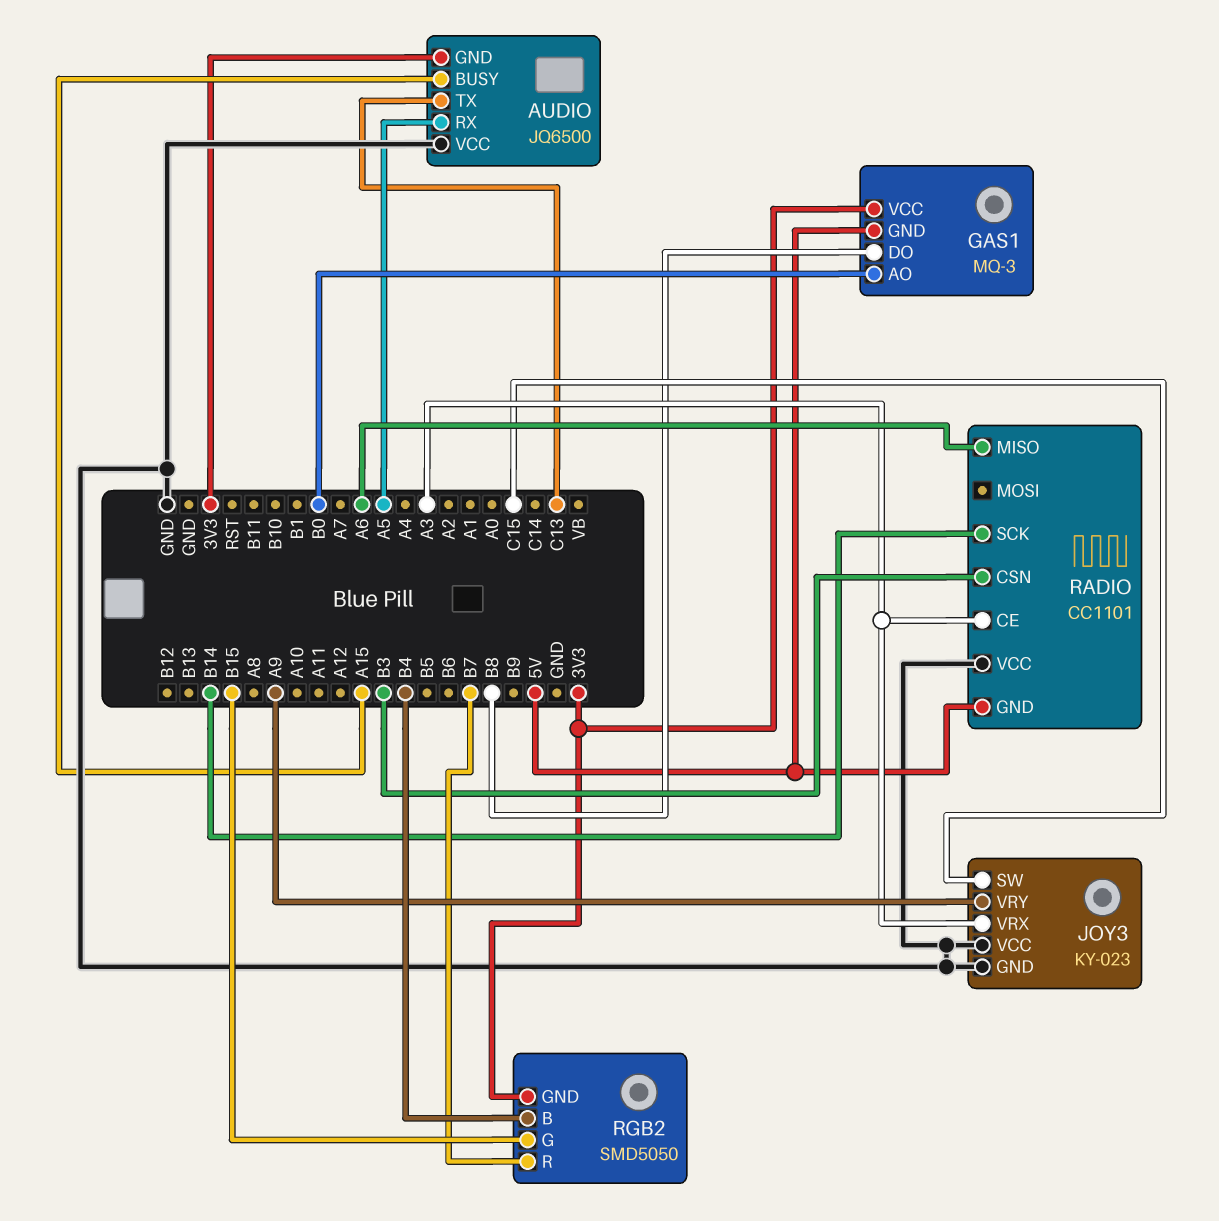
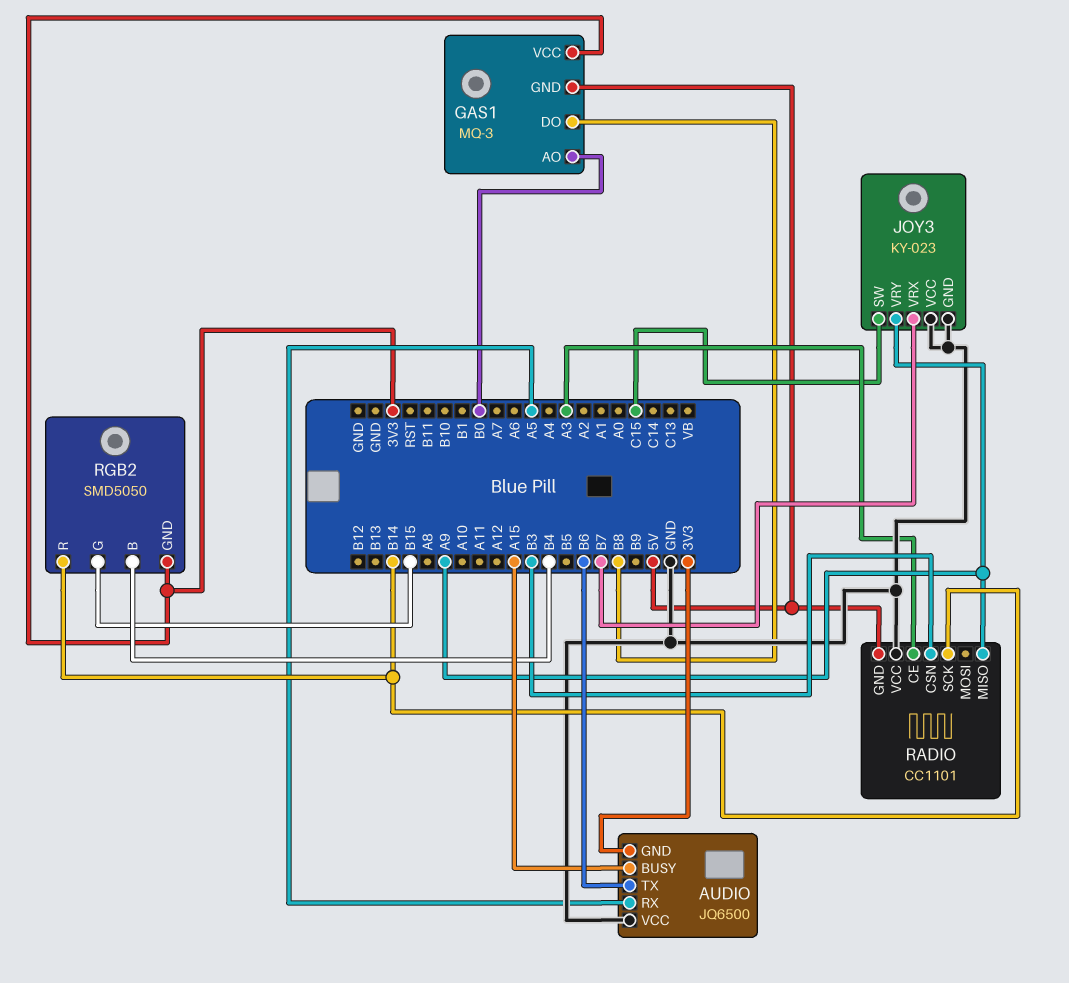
AUDIO pin TX: C13 -> B6
JOY3 pin VRX: A3 -> B7
RADIO pin MISO: A6 -> A9
RGB2 pin R: B7 -> B14

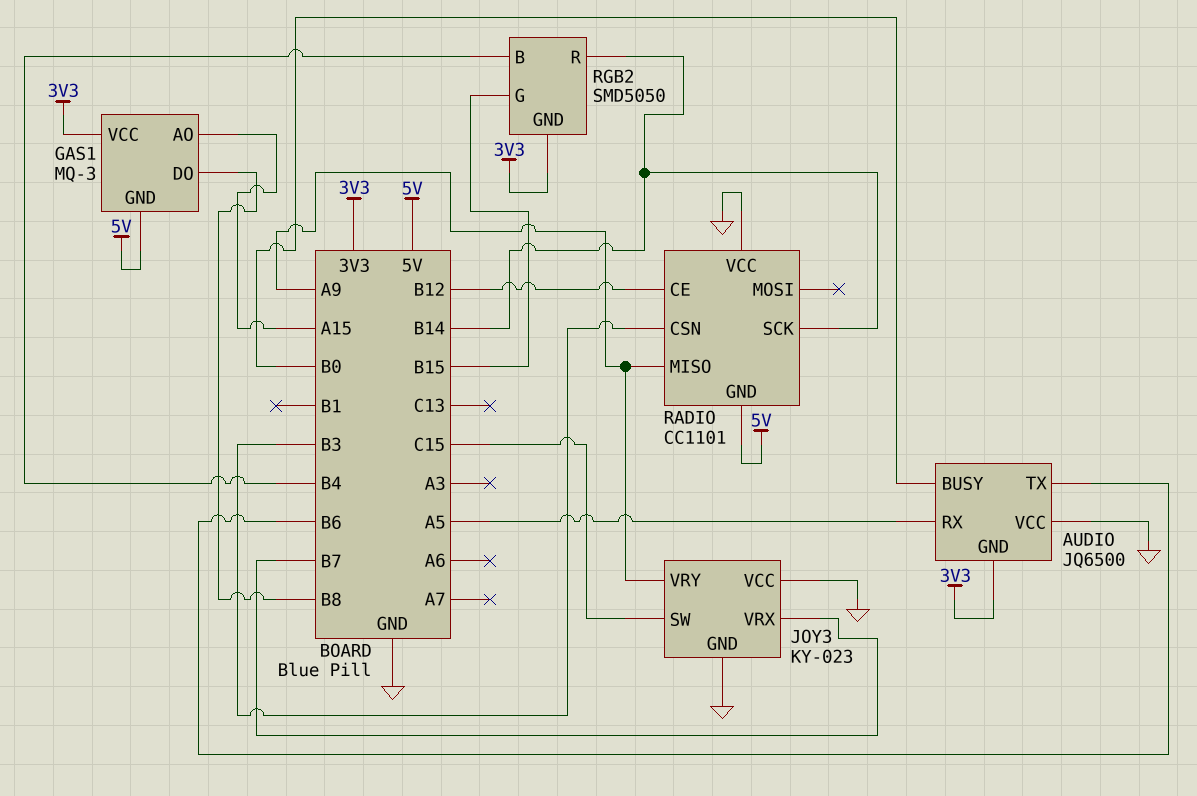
AUDIO pin BUSY: A15 -> B0
GAS1 pin AO: B0 -> A15
RADIO pin CE: A3 -> B12

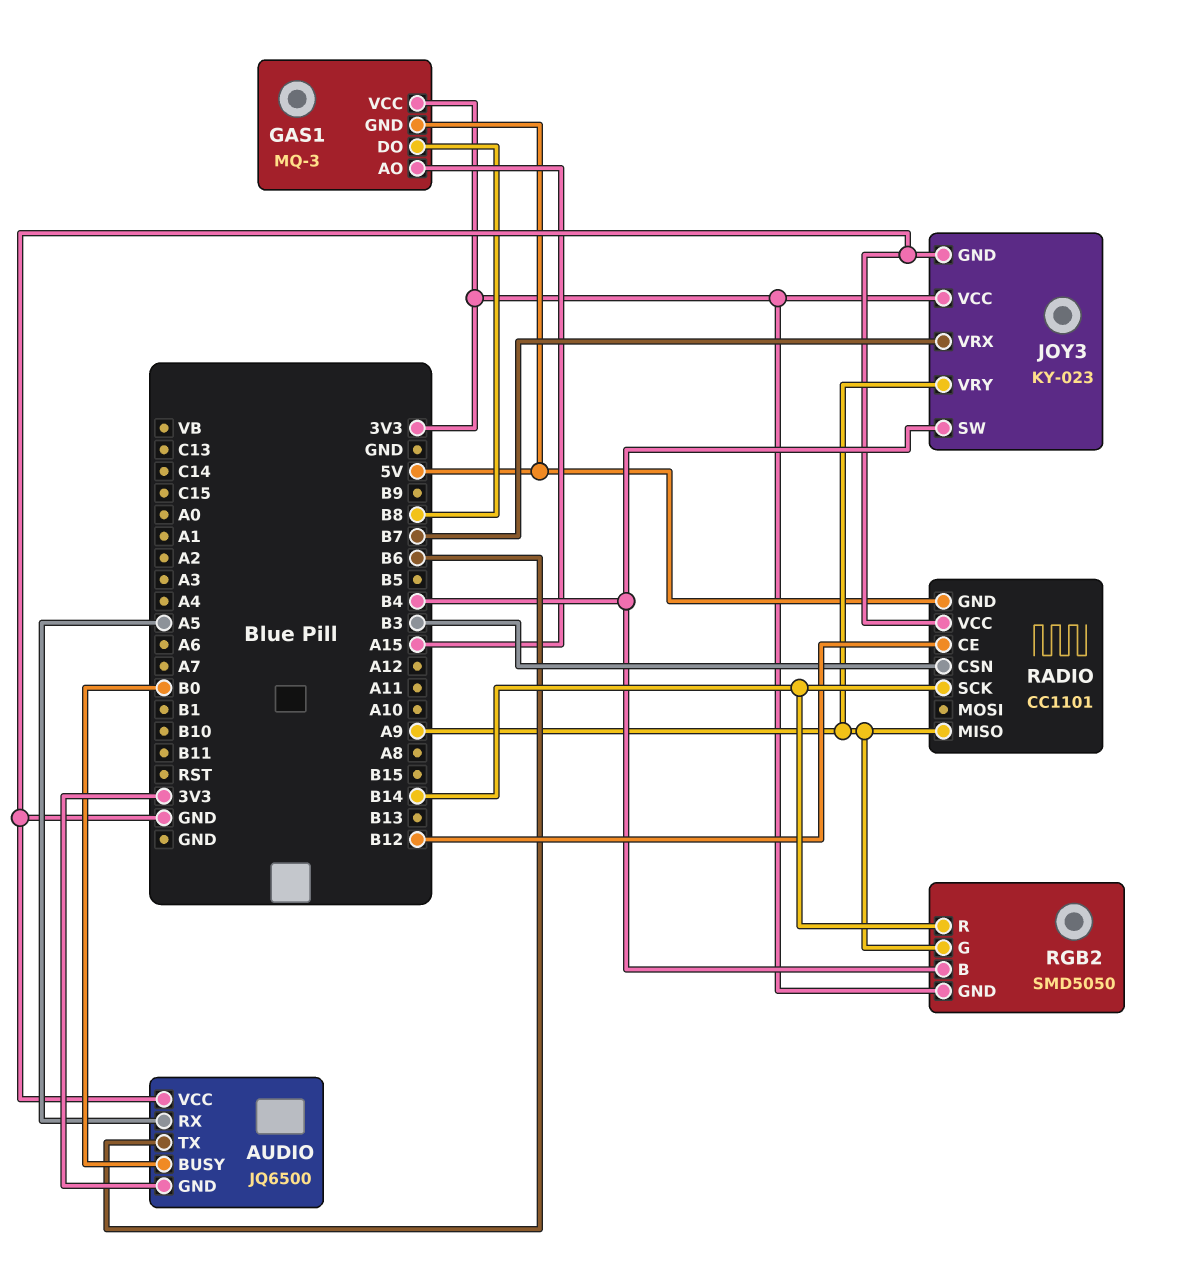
JOY3 pin SW: C15 -> B4
JOY3 pin VCC: GND -> 3V3
RGB2 pin G: B15 -> A9

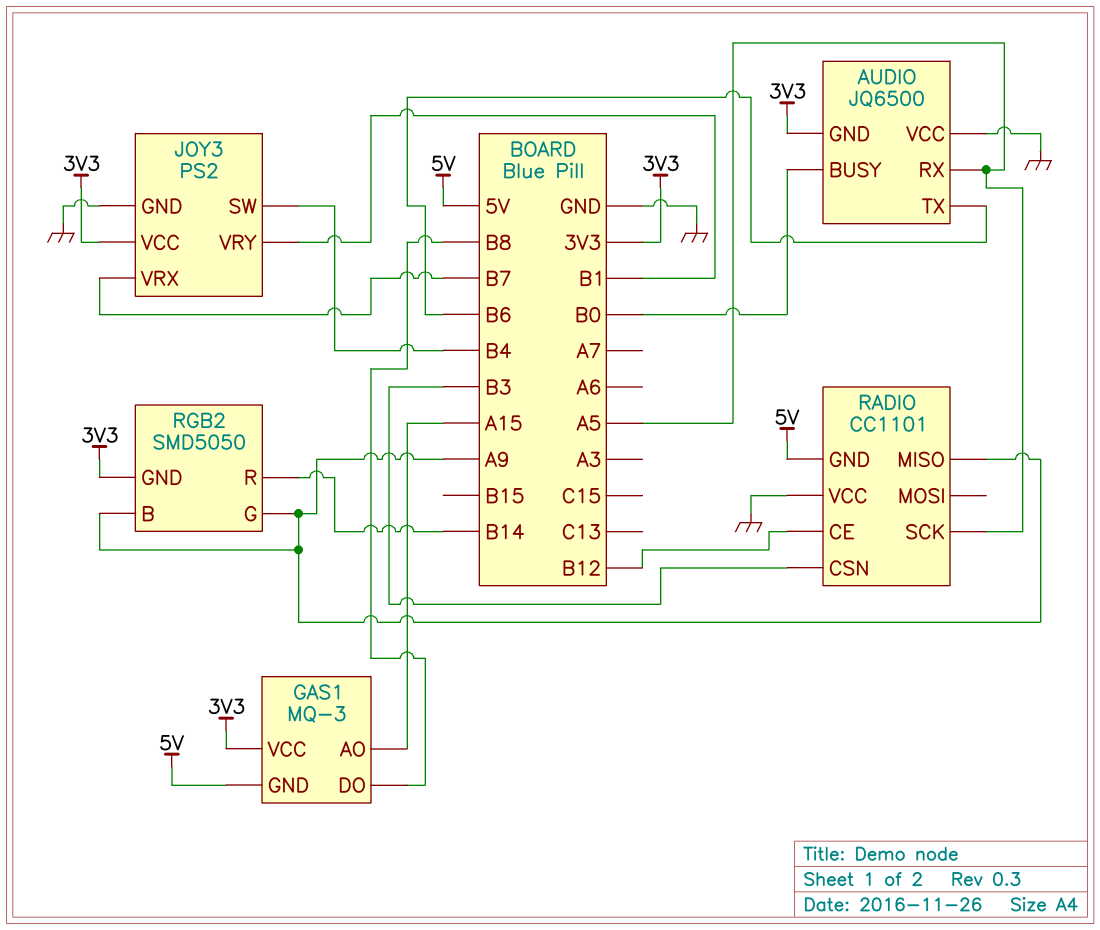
JOY3: KY-023 -> PS2
JOY3 pin VRY: A9 -> B1
RADIO pin SCK: B14 -> A5
RGB2 pin B: B4 -> A9

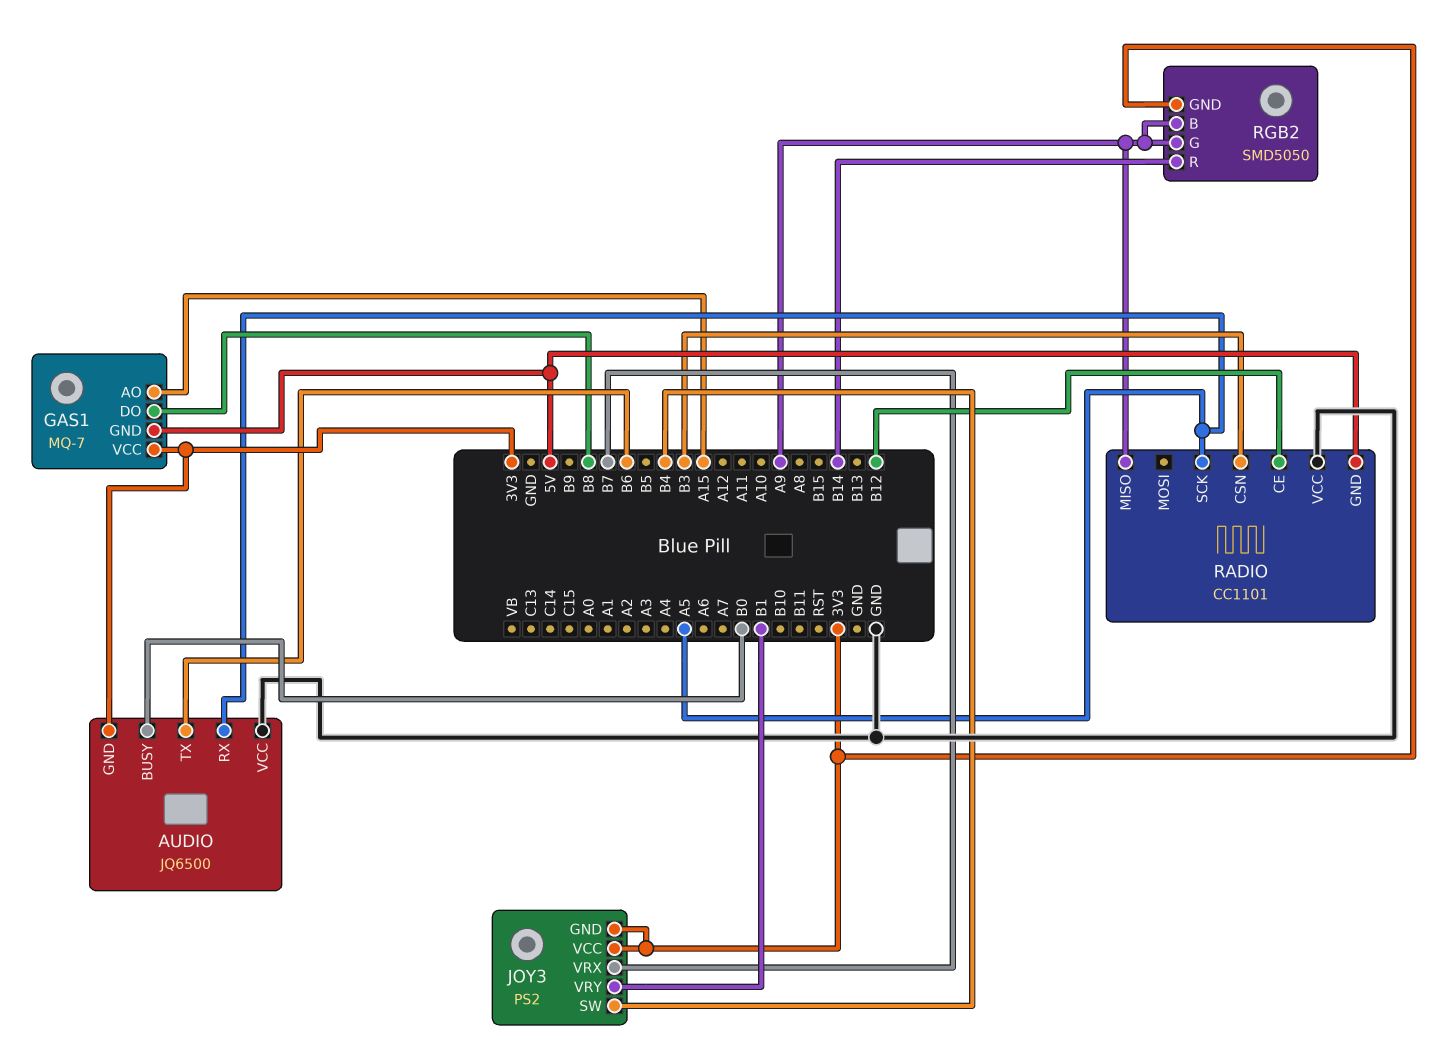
GAS1: MQ-3 -> MQ-7
JOY3 pin GND: GND -> 3V3

